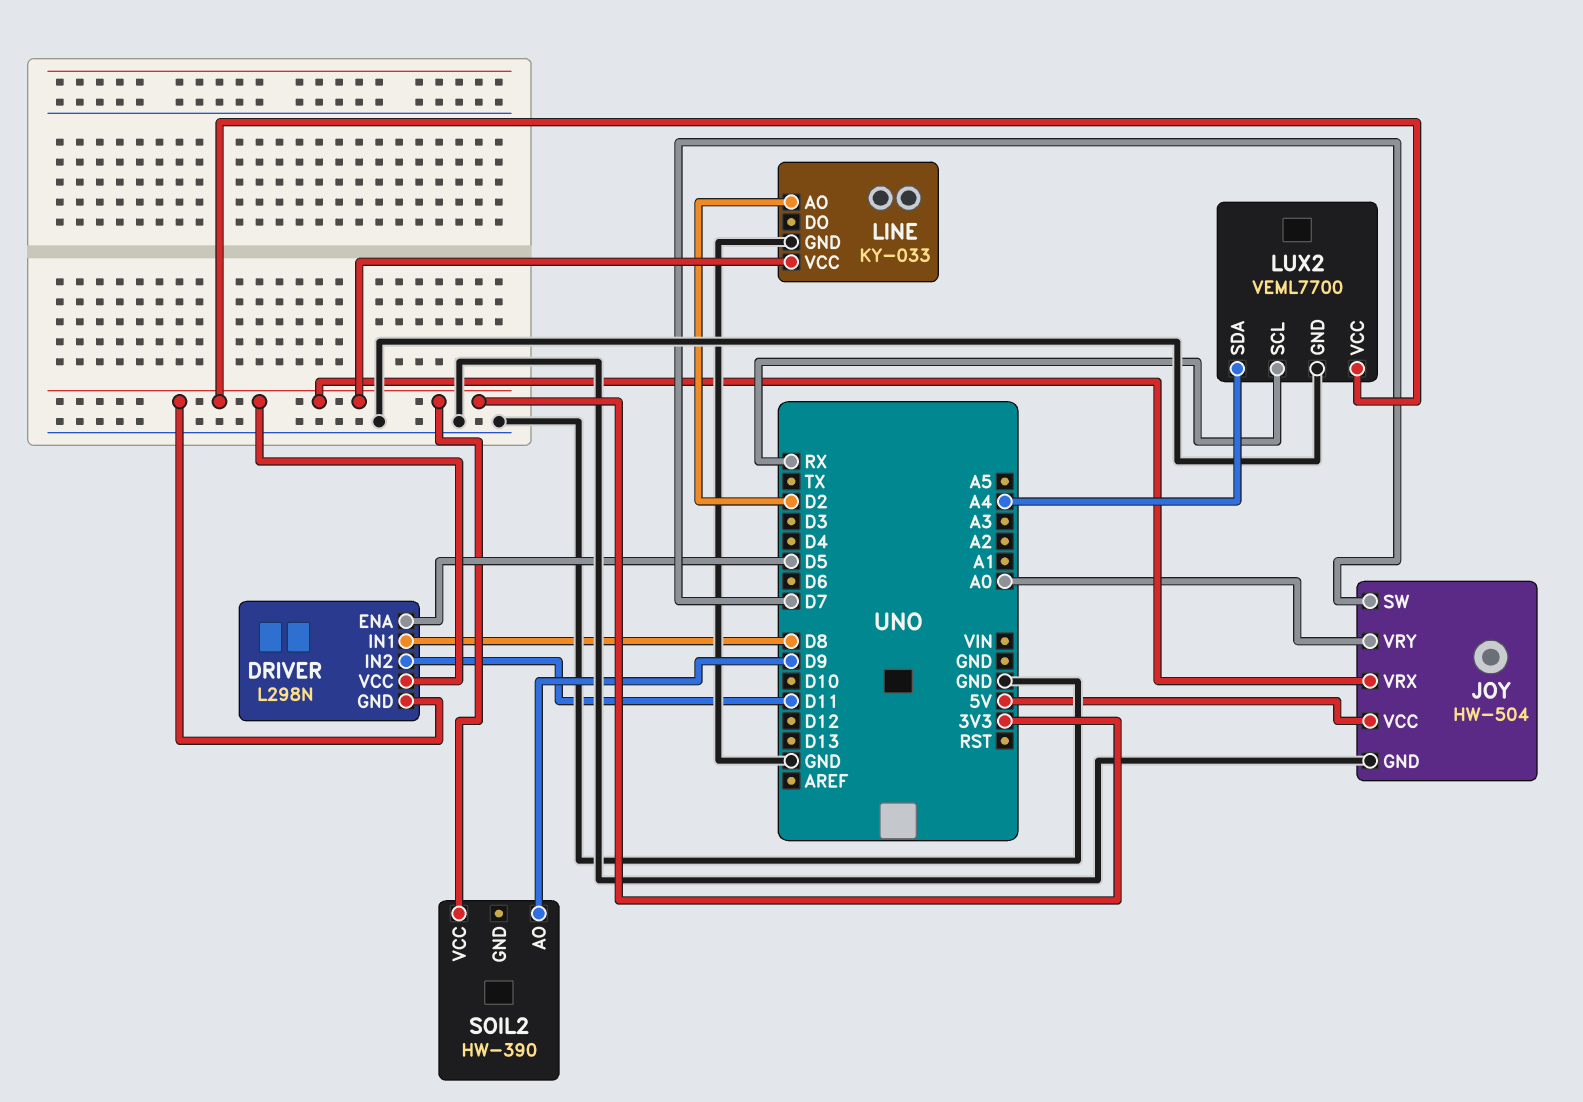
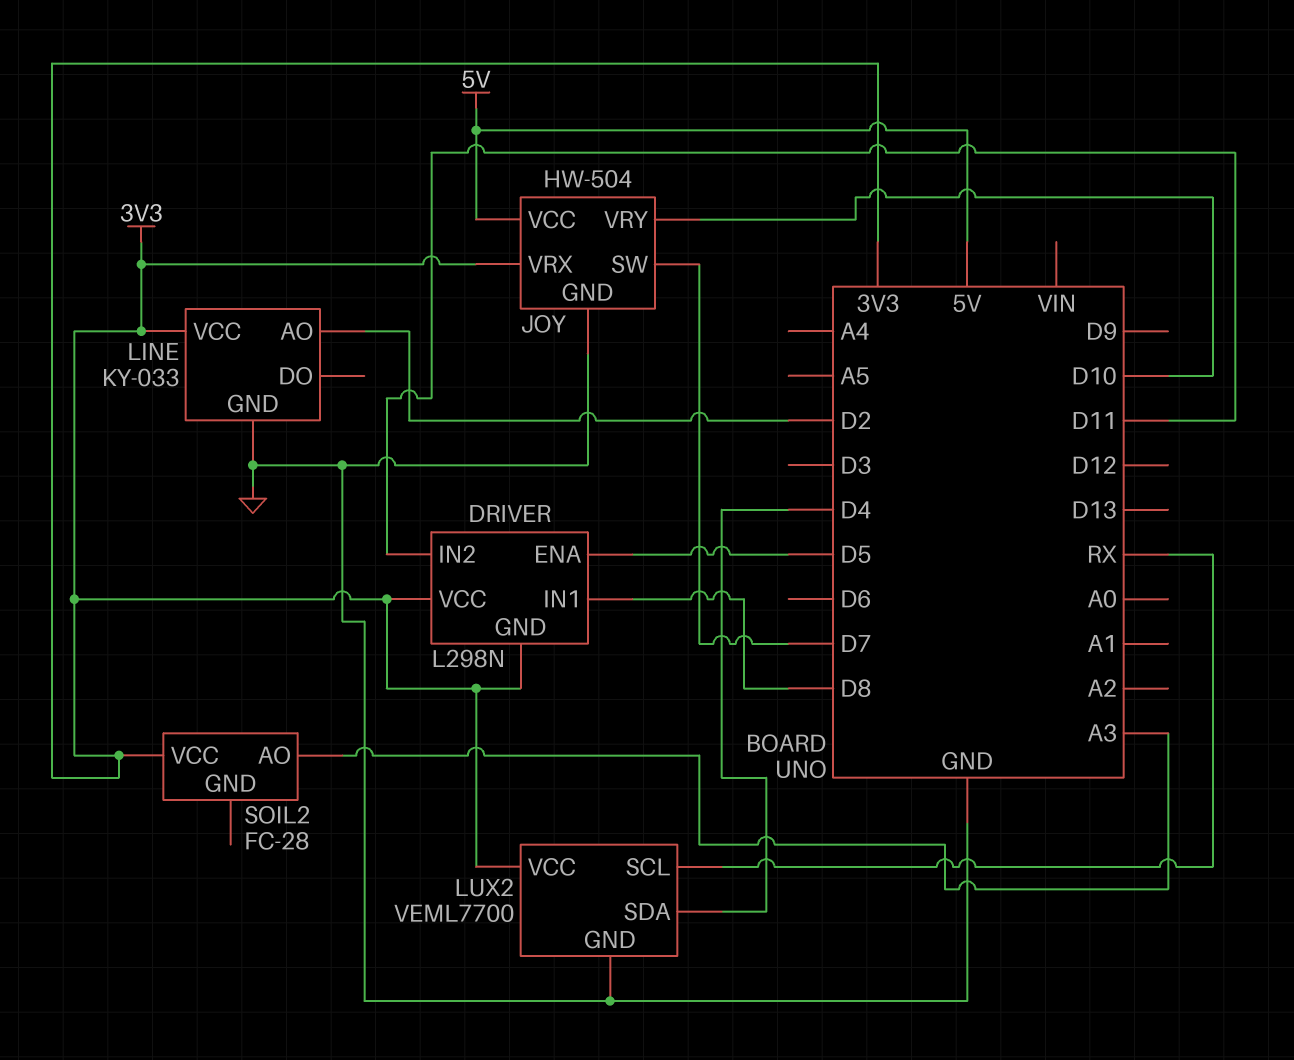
JOY pin VRY: A0 -> D10
LUX2 pin SDA: A4 -> D4
SOIL2: HW-390 -> FC-28
SOIL2 pin AO: D9 -> A3

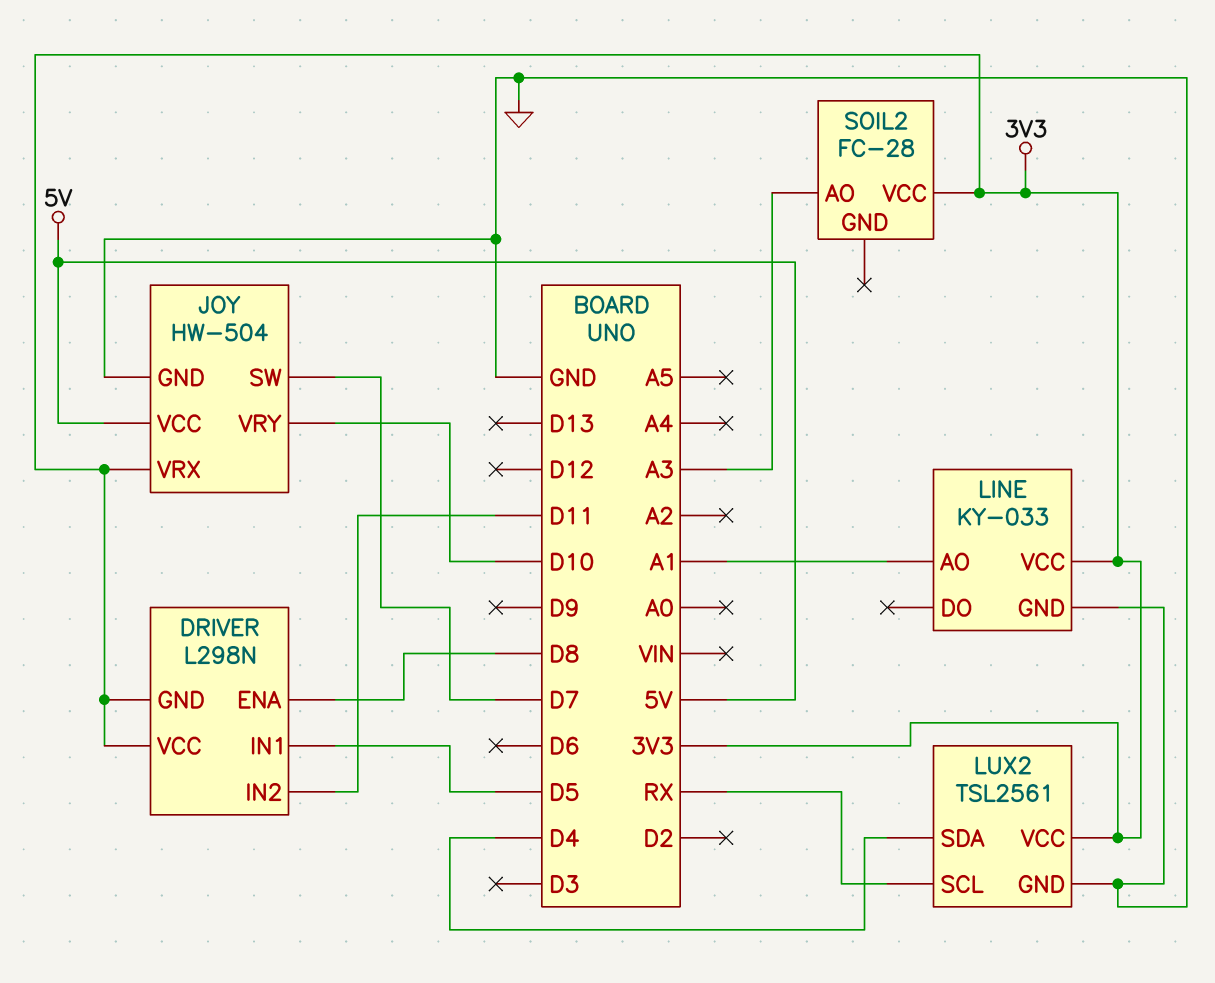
DRIVER pin ENA: D5 -> D8
DRIVER pin IN1: D8 -> D5
LINE pin AO: D2 -> A1
LUX2: VEML7700 -> TSL2561

